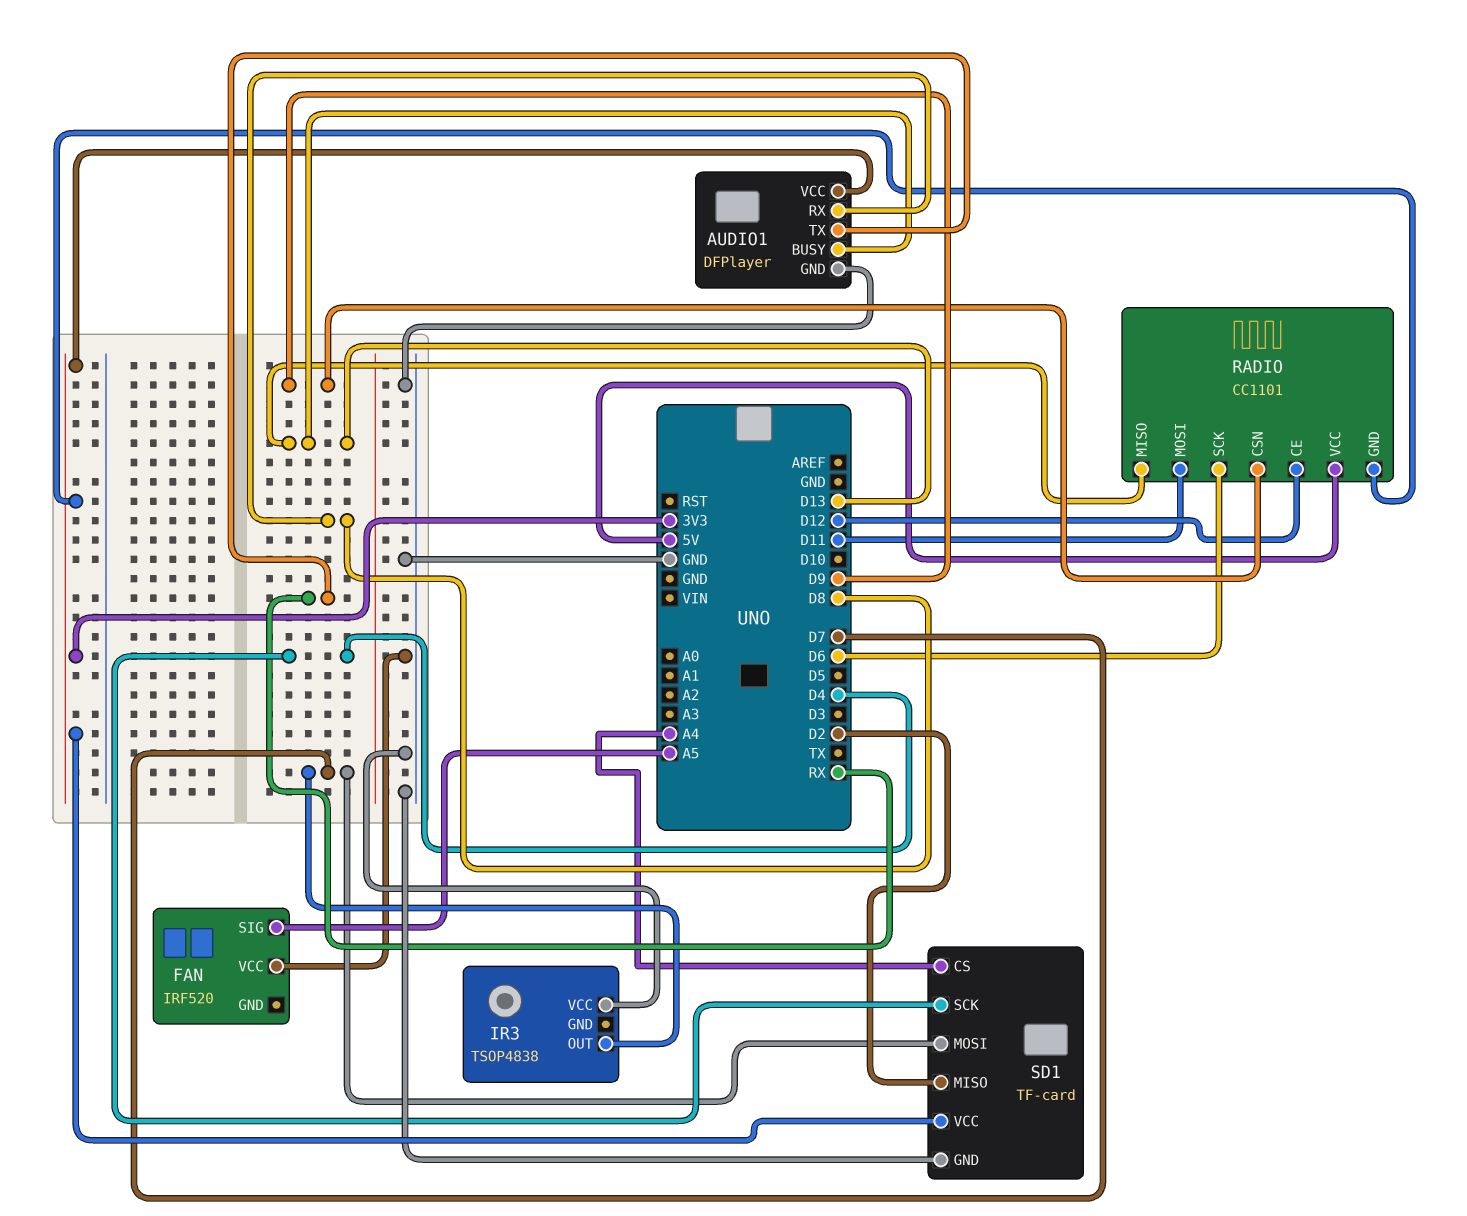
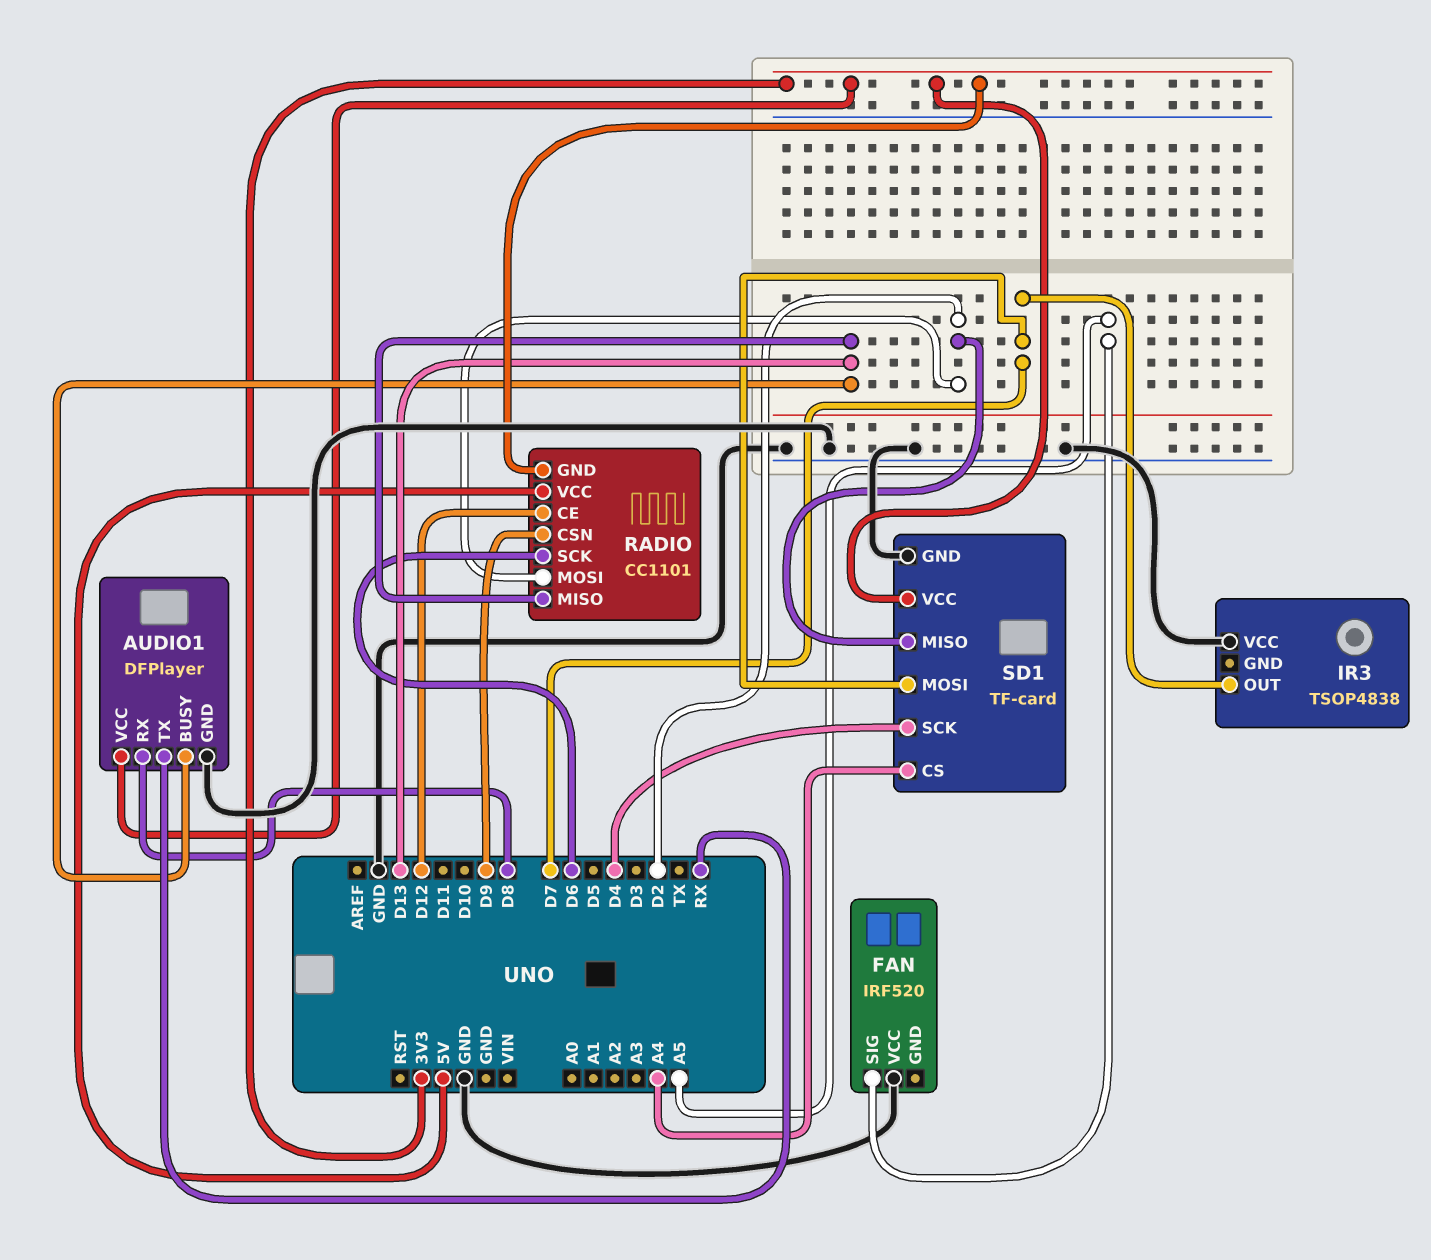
RADIO pin MOSI: D11 -> D2

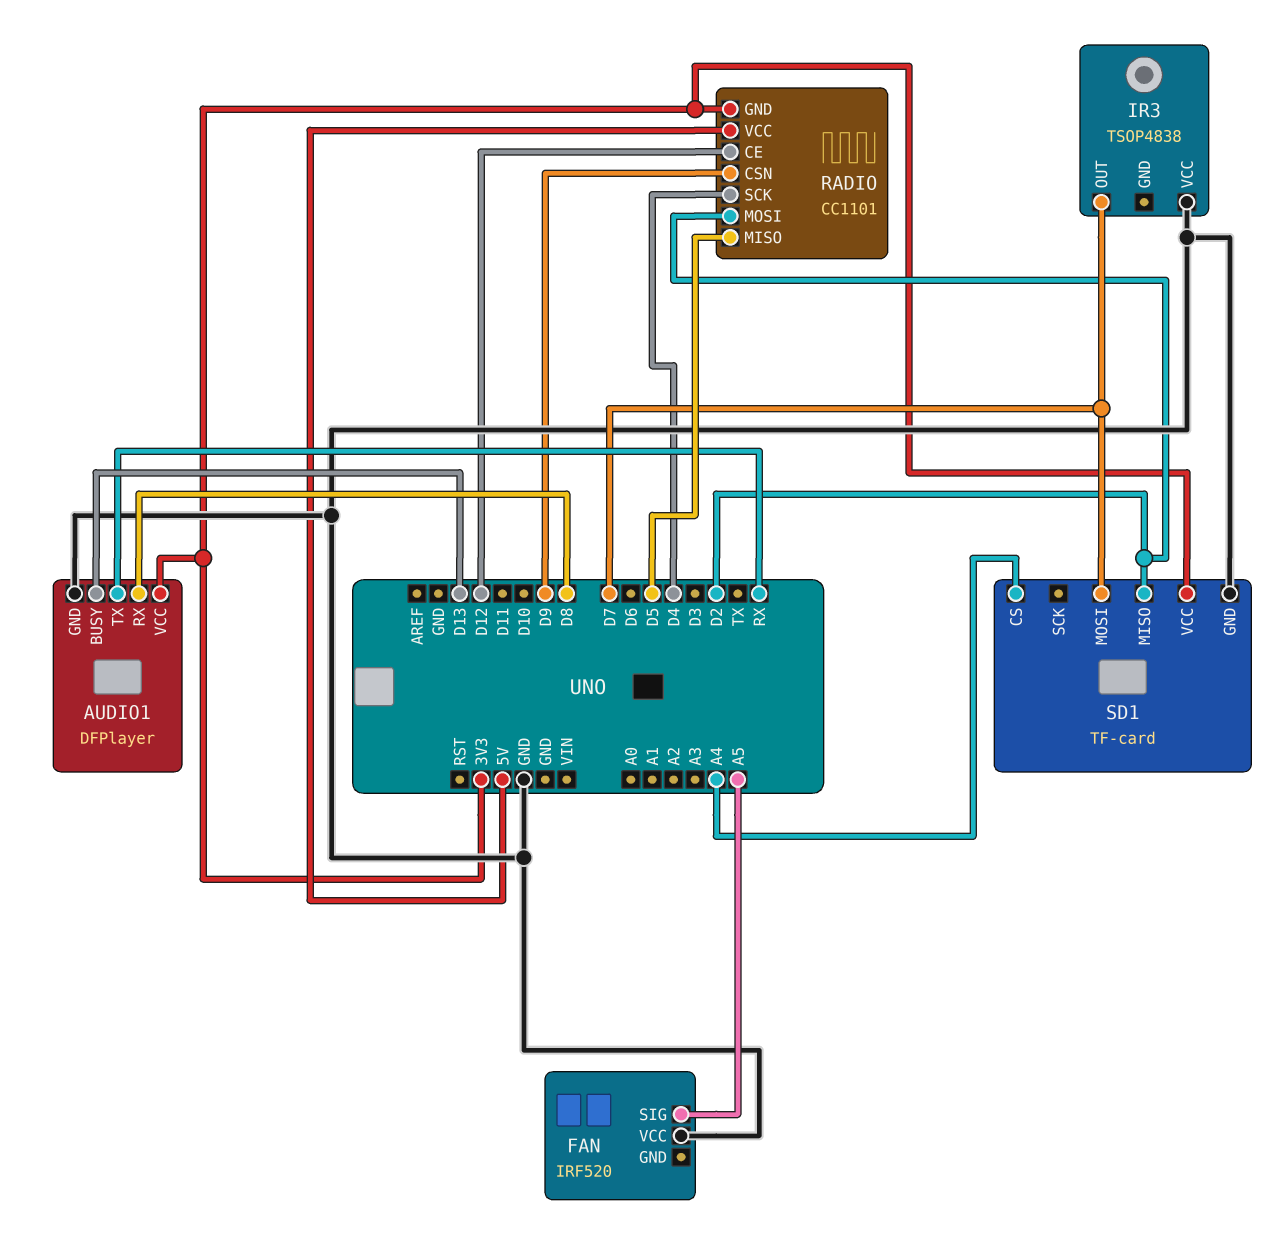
RADIO pin MISO: D13 -> D5
RADIO pin SCK: D6 -> D4
SD1 pin SCK: D4 -> none

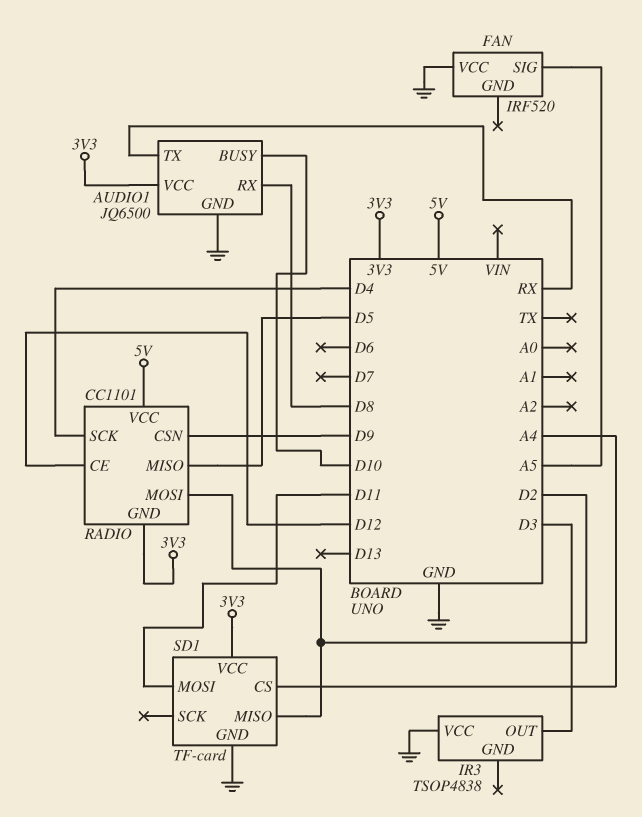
AUDIO1: DFPlayer -> JQ6500
AUDIO1 pin BUSY: D13 -> D10
IR3 pin OUT: D7 -> D3
SD1 pin MOSI: D7 -> D11

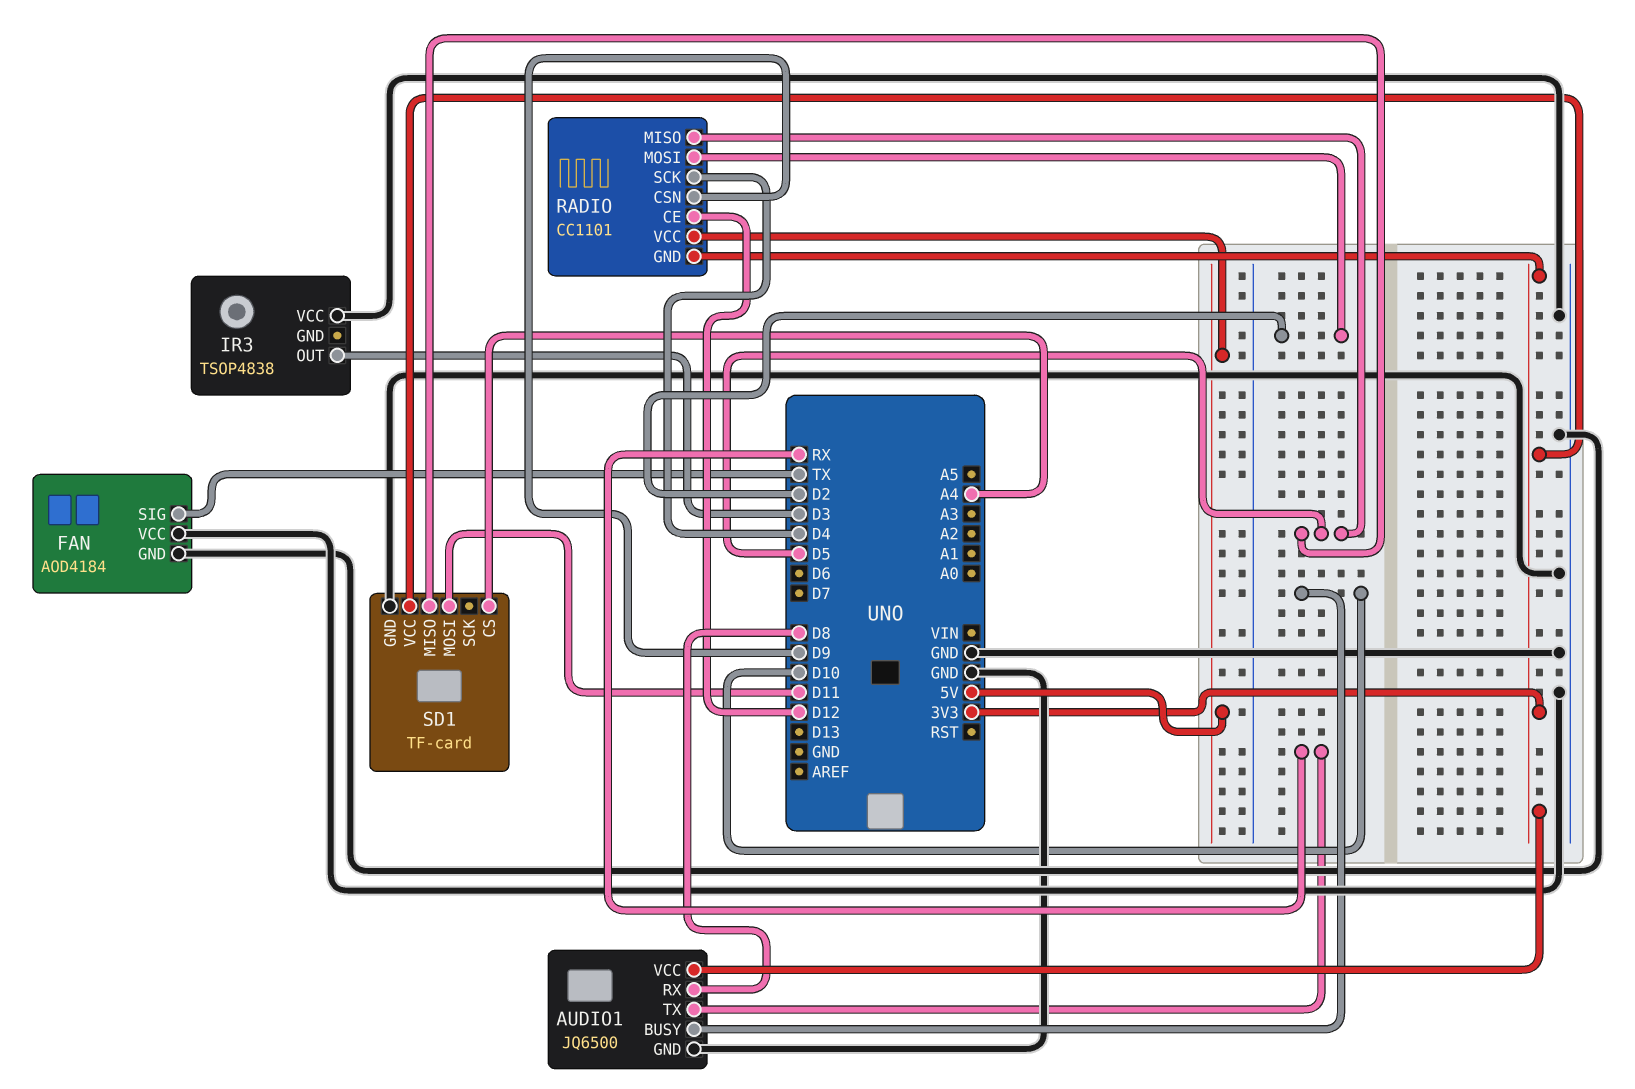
FAN: IRF520 -> AOD4184
FAN pin GND: none -> GND
FAN pin SIG: A5 -> TX
SD1 pin MISO: D2 -> D5

